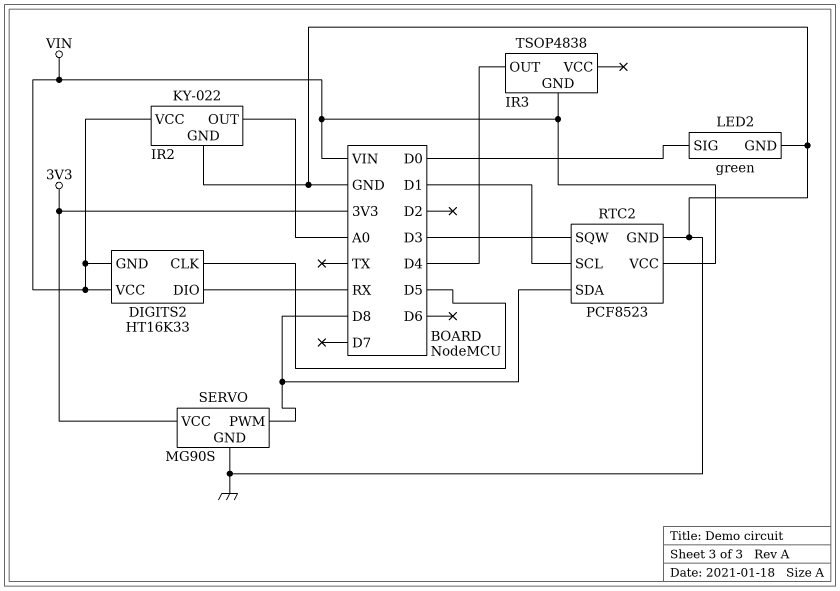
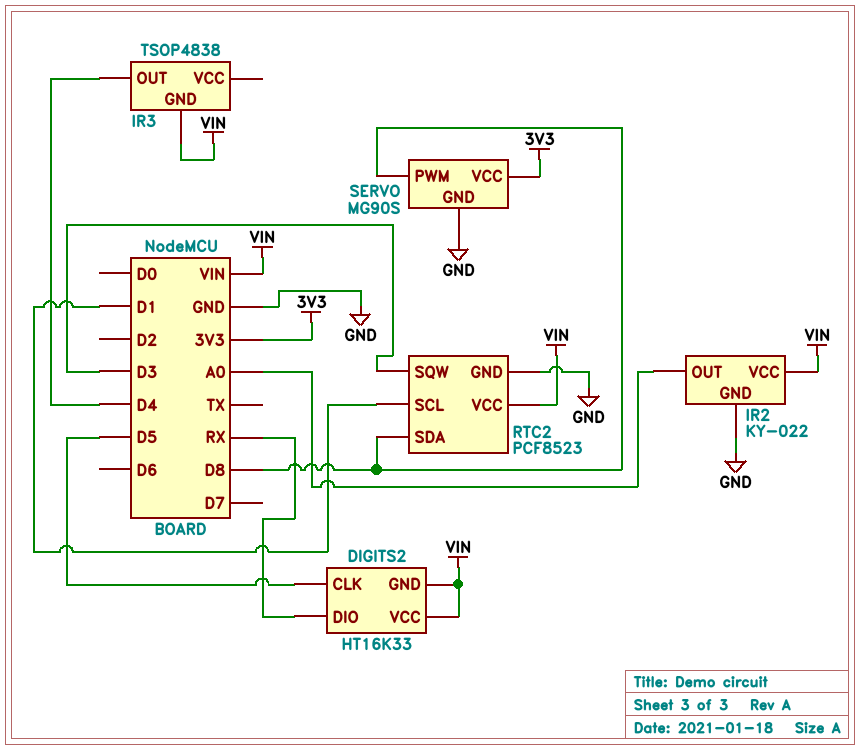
LED2: green -> none
LED2 pin GND: GND -> none
LED2 pin SIG: D0 -> none

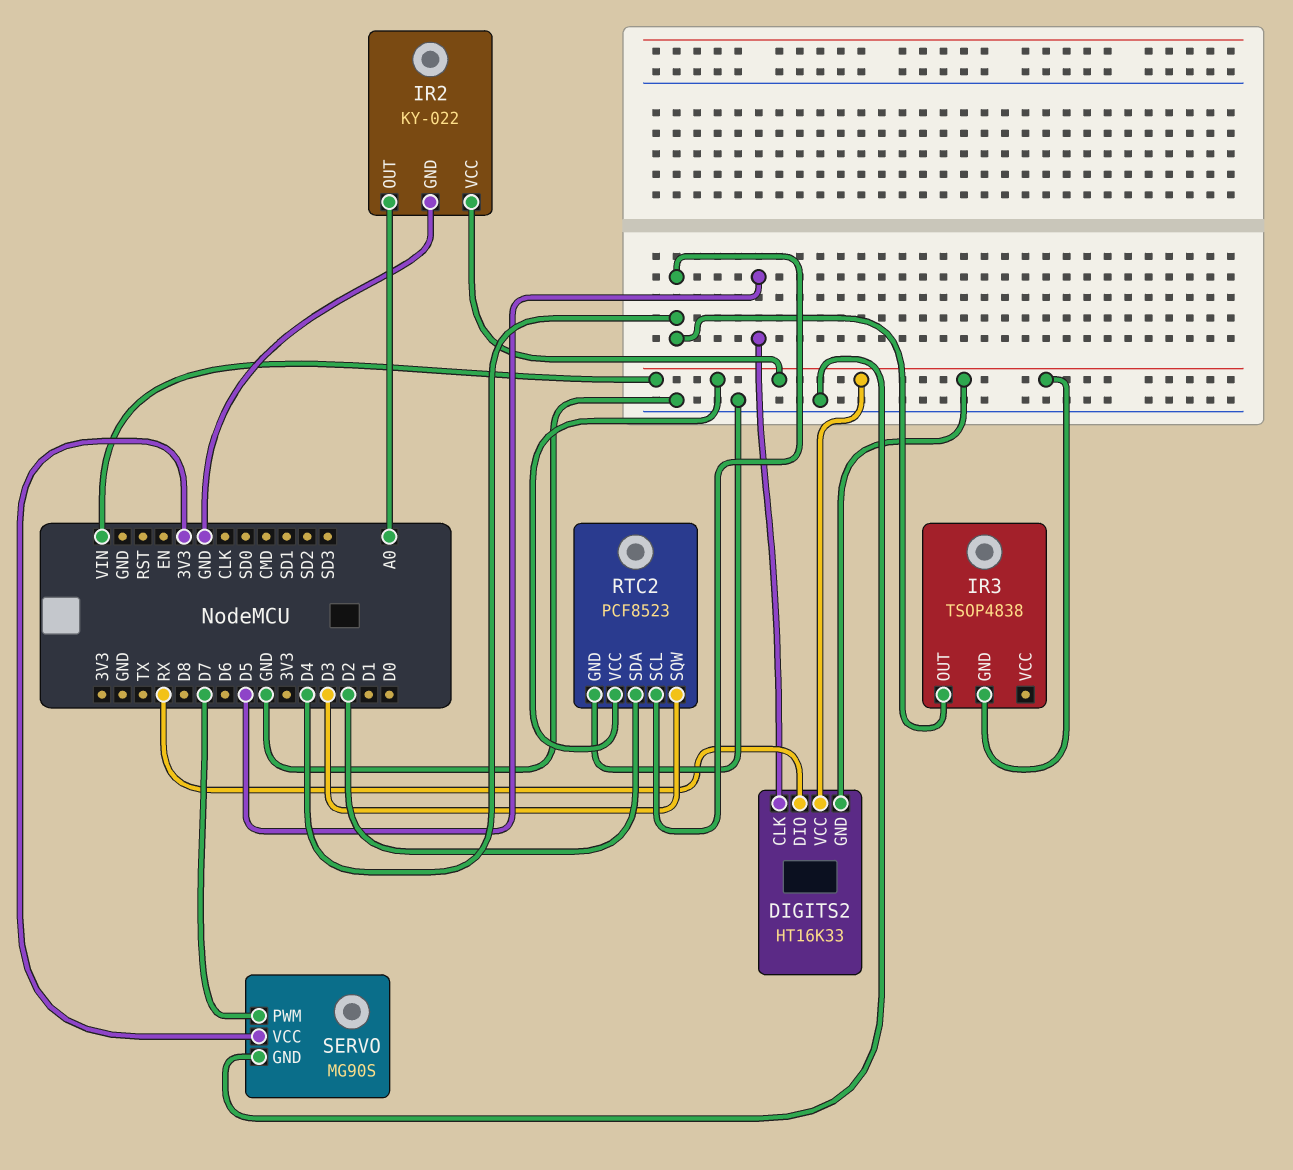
RTC2 pin SCL: D1 -> D4
RTC2 pin SDA: D8 -> D2
SERVO pin PWM: D8 -> D7

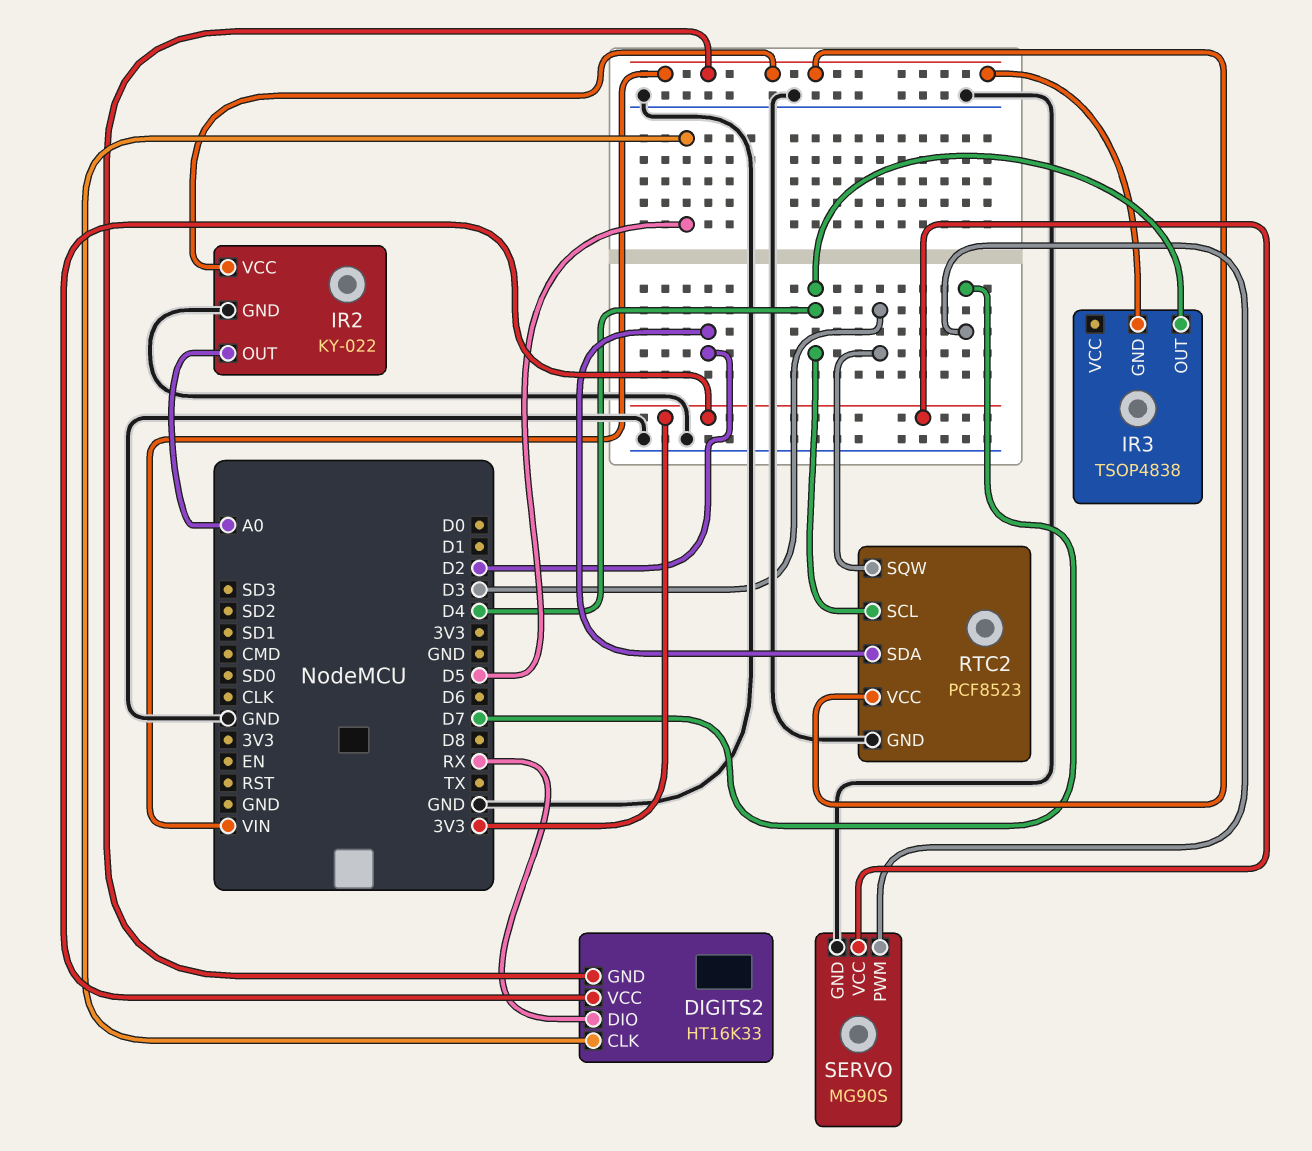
DIGITS2 pin VCC: VIN -> 3V3

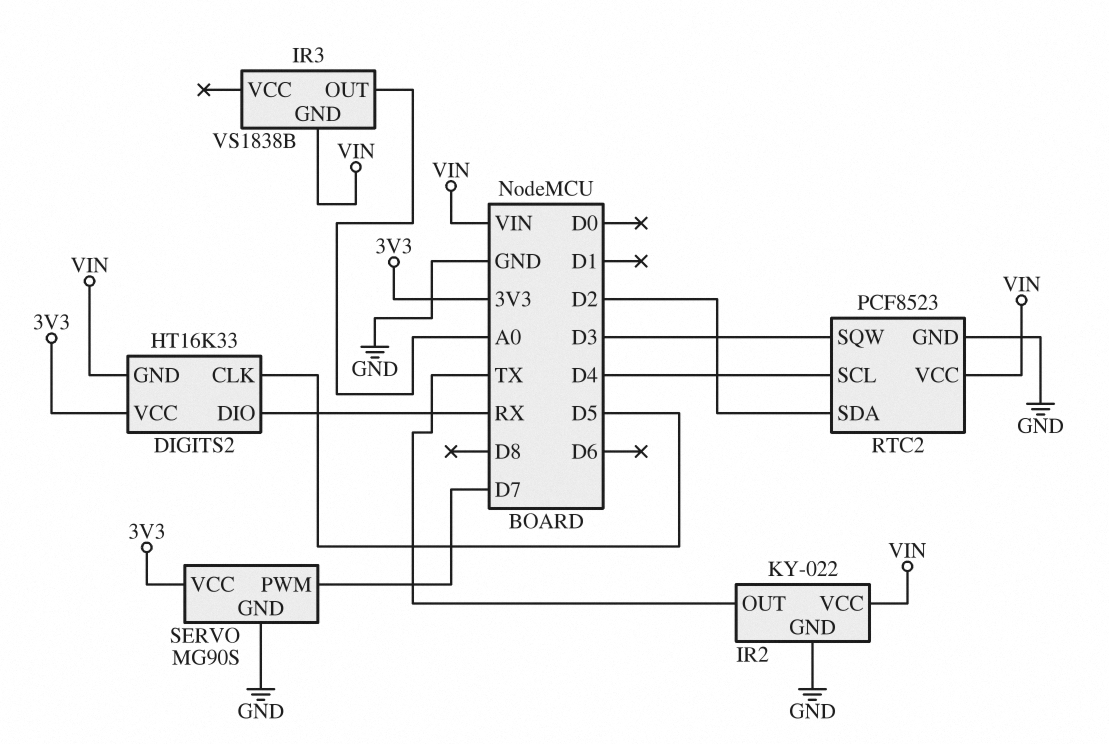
IR2 pin OUT: A0 -> TX
IR3: TSOP4838 -> VS1838B
IR3 pin OUT: D4 -> A0

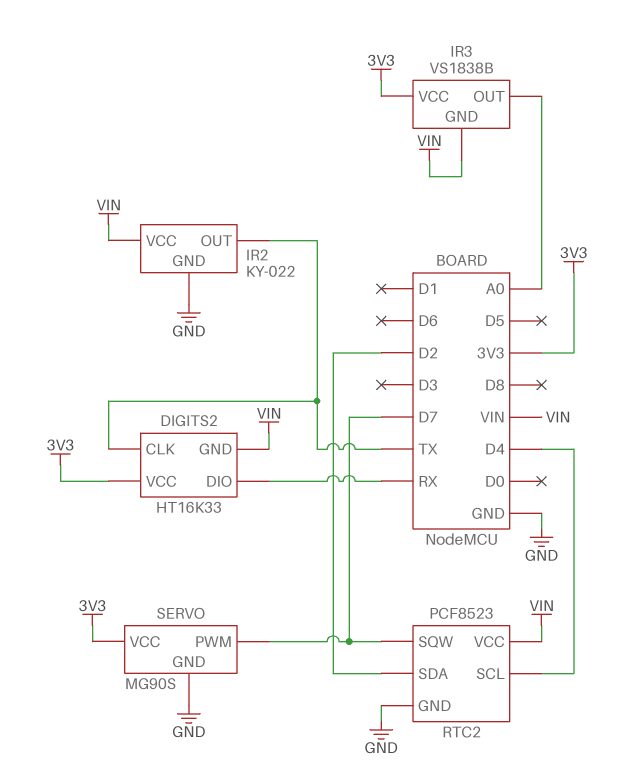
DIGITS2 pin CLK: D5 -> TX
IR3 pin VCC: none -> 3V3
RTC2 pin SQW: D3 -> D7

